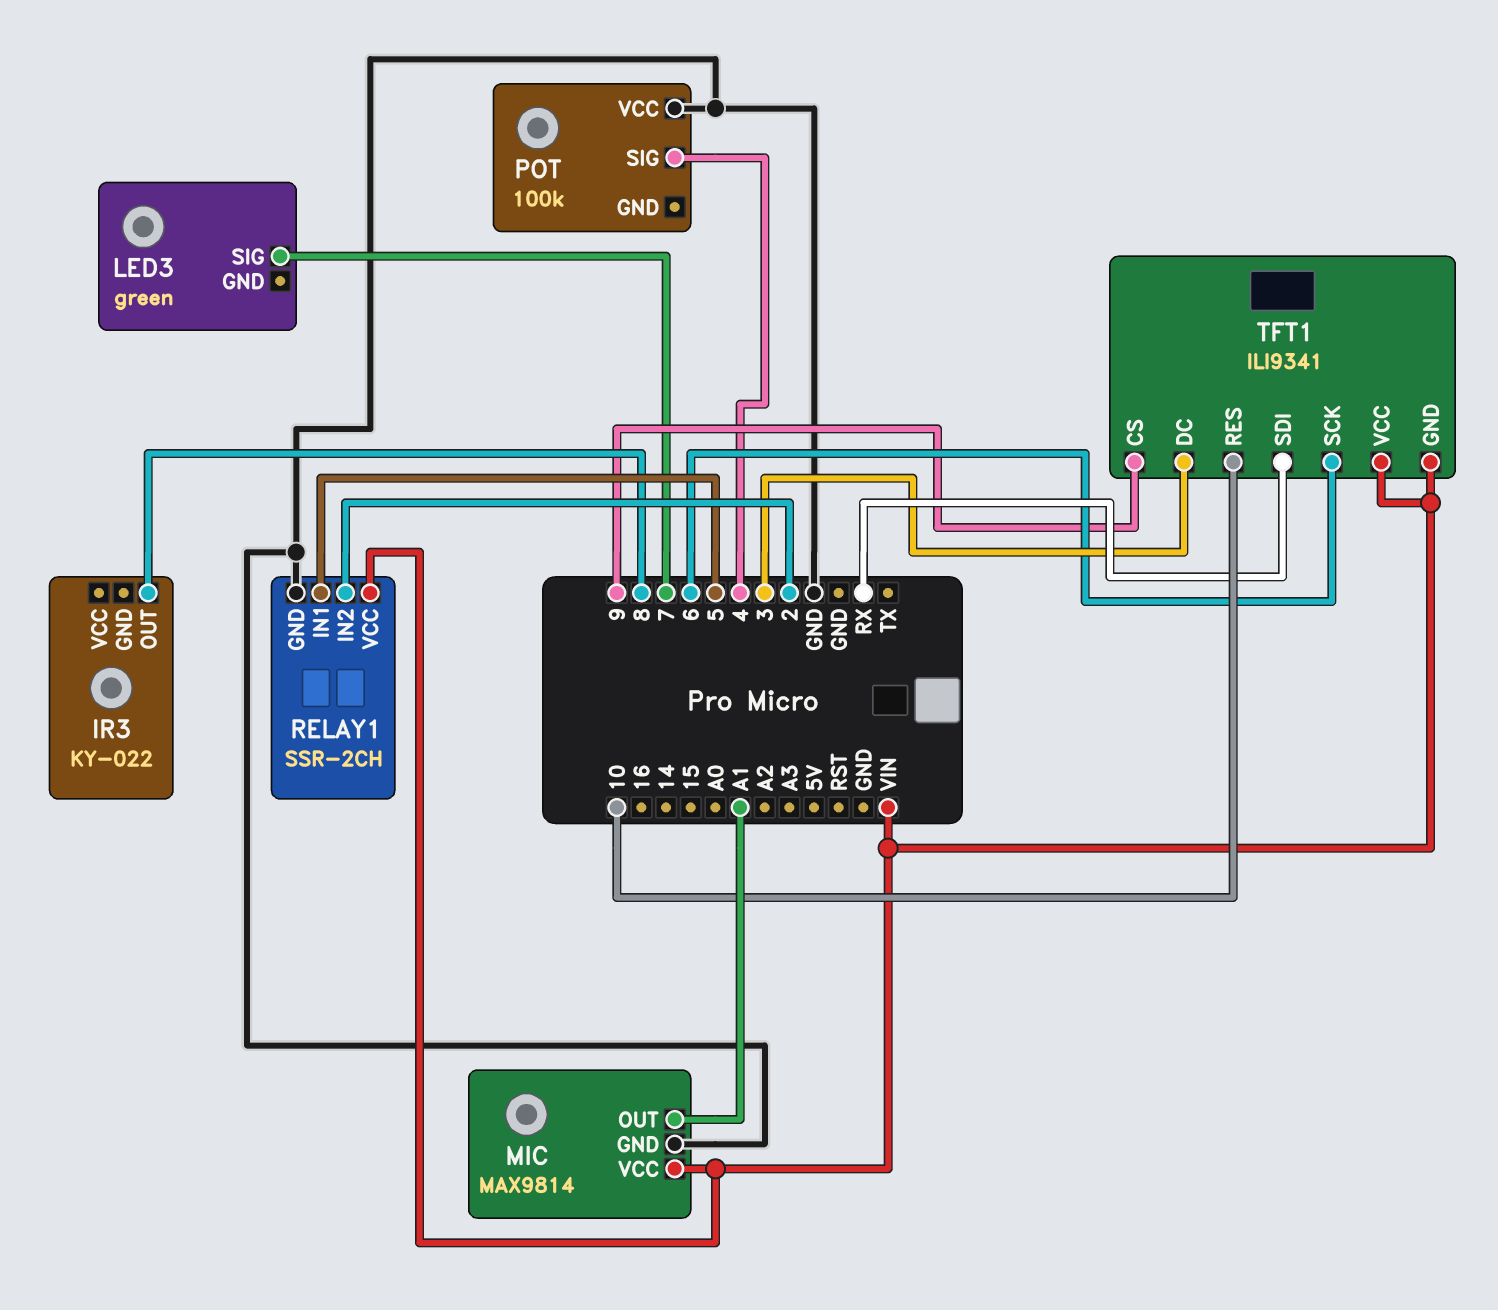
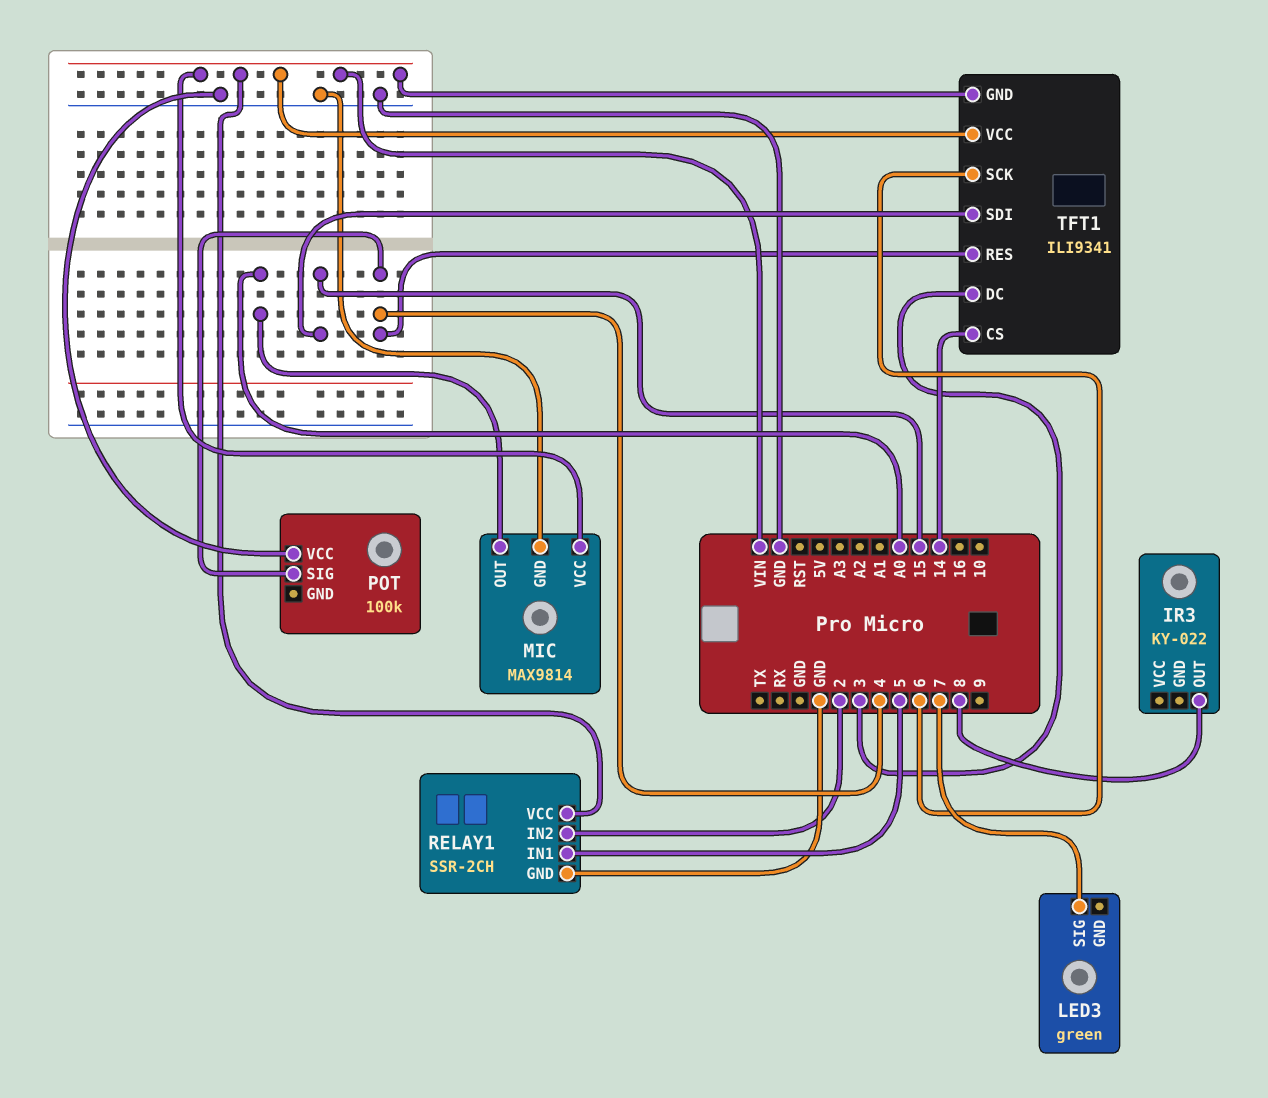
MIC pin OUT: A1 -> A0
TFT1 pin CS: 9 -> 14
TFT1 pin RES: 10 -> 4
TFT1 pin SDI: RX -> 15

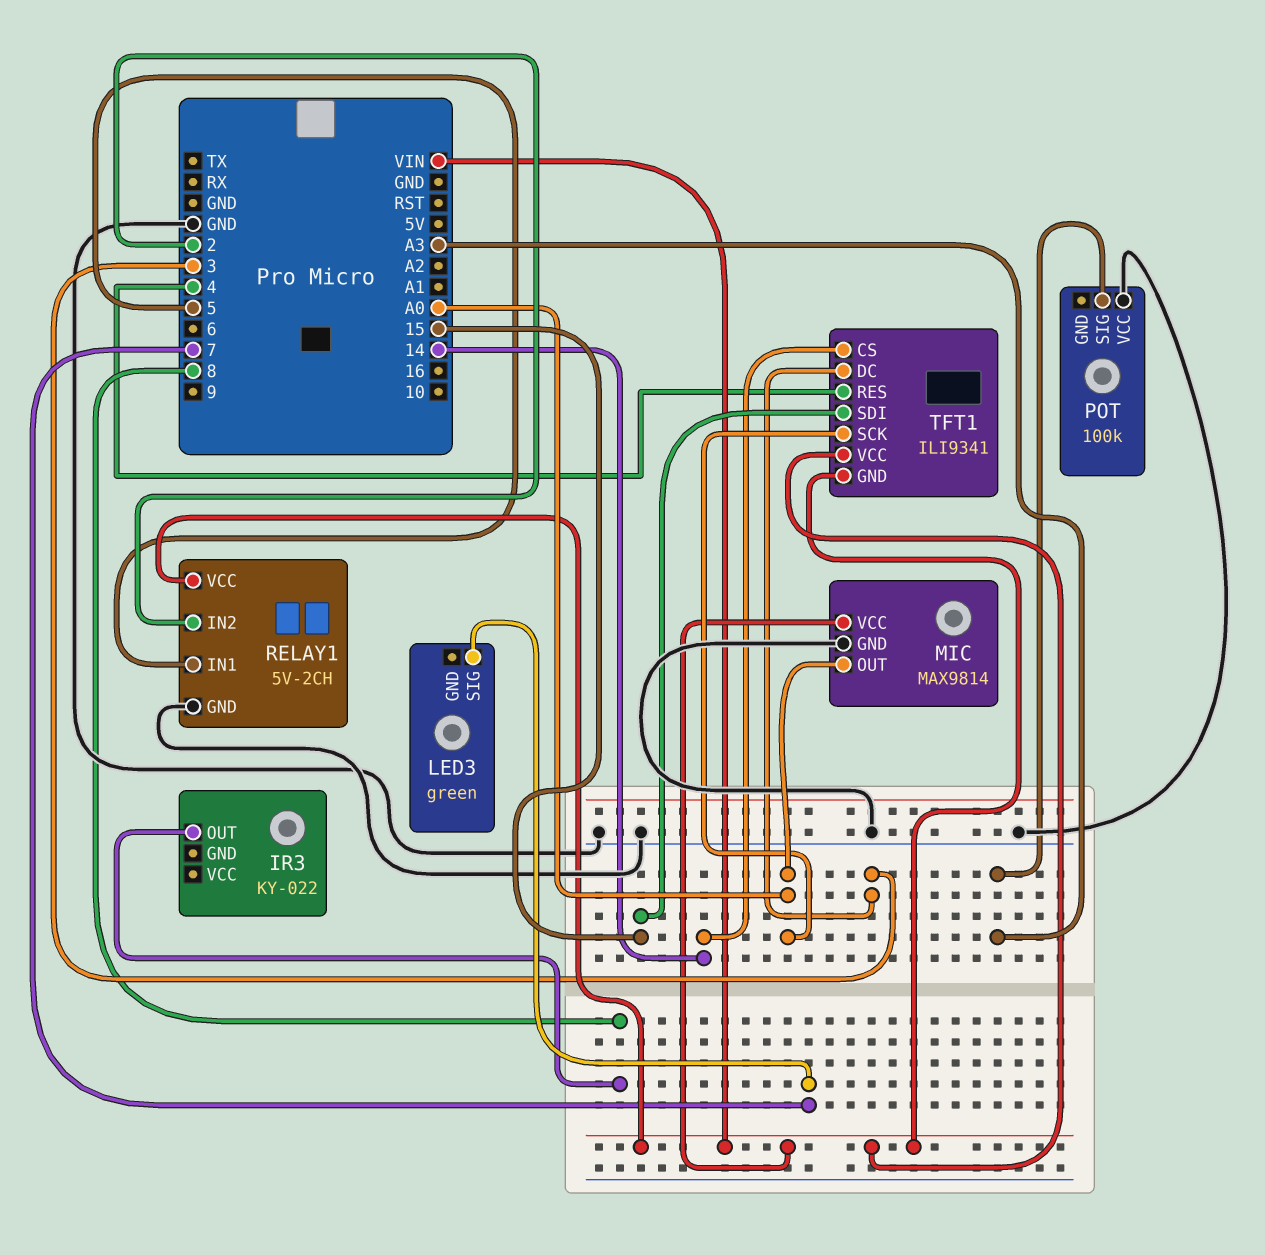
POT pin SIG: 4 -> A3
RELAY1: SSR-2CH -> 5V-2CH
TFT1 pin SCK: 6 -> A0

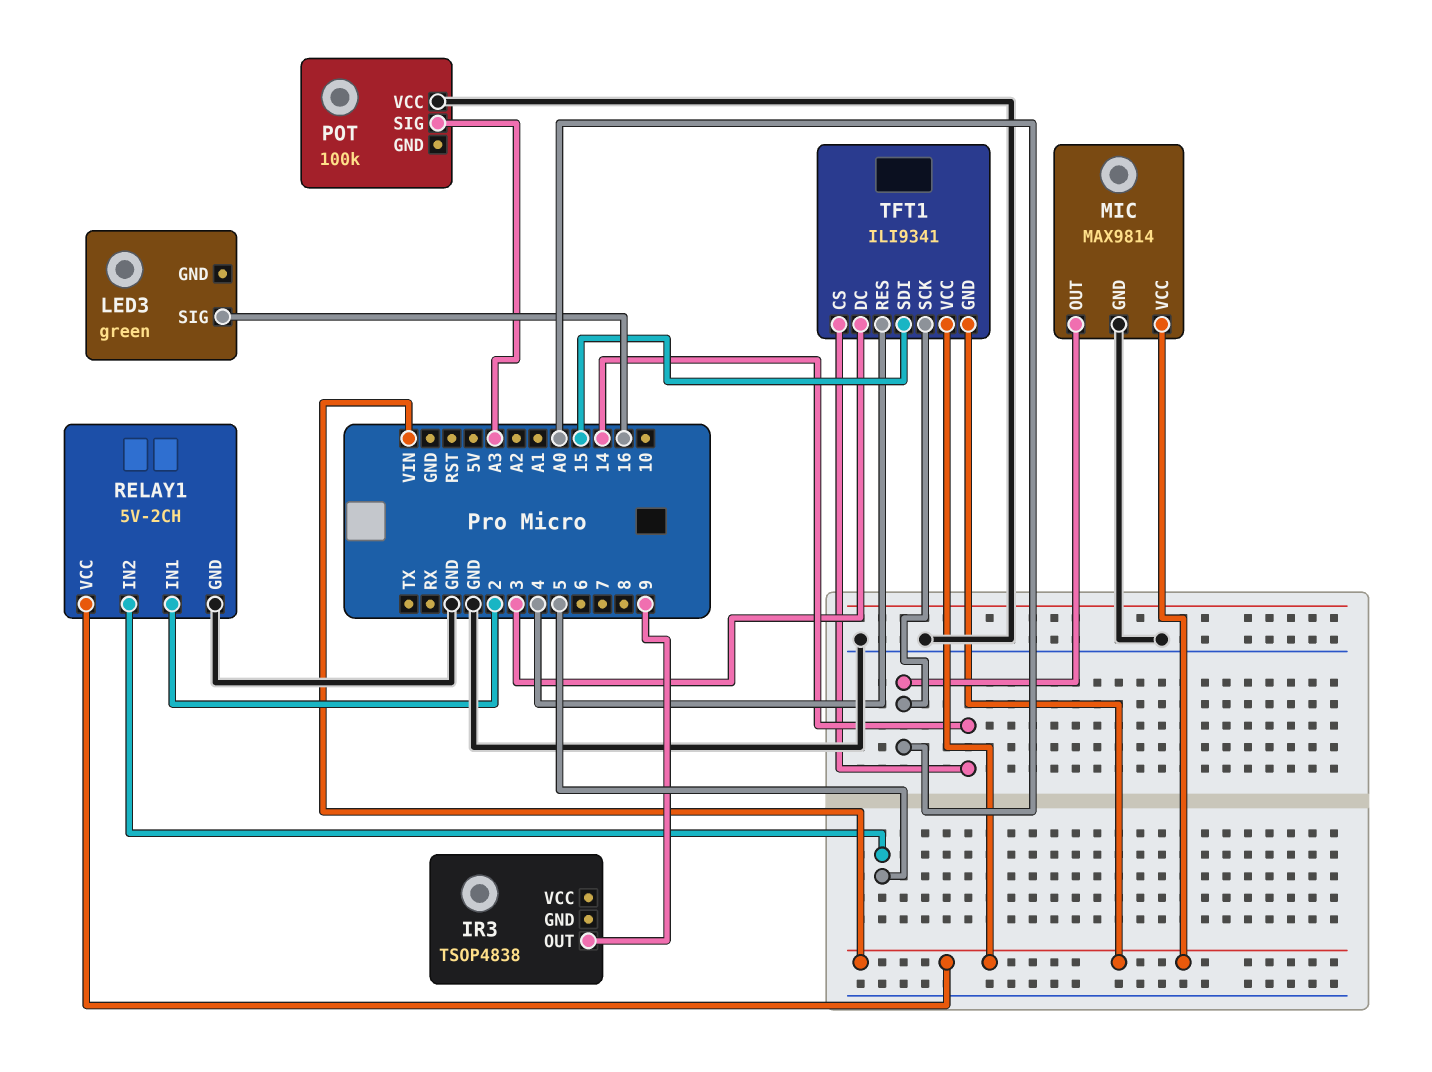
IR3: KY-022 -> TSOP4838
IR3 pin OUT: 8 -> 9
LED3 pin SIG: 7 -> 16
RELAY1 pin IN1: 5 -> 2
RELAY1 pin IN2: 2 -> 5

